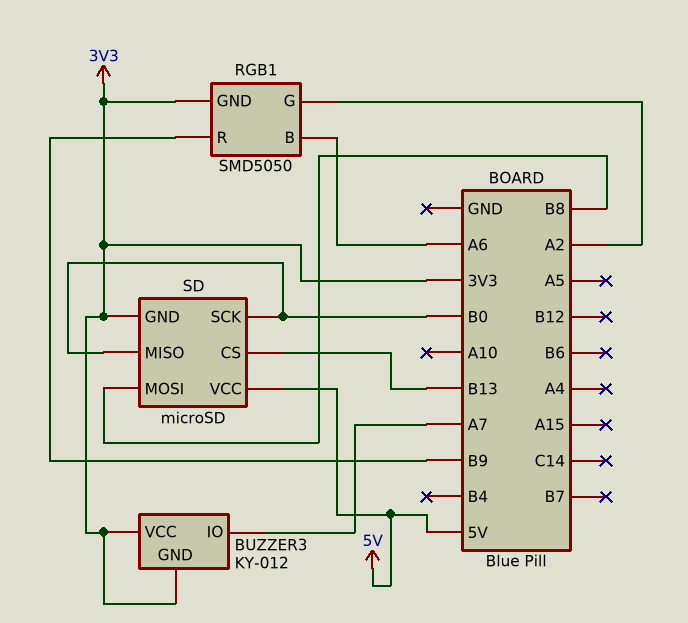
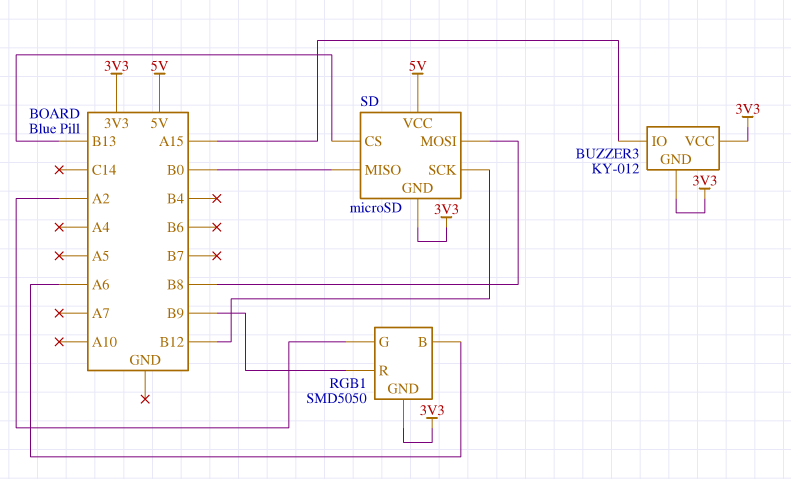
BUZZER3 pin IO: A7 -> A15
SD pin SCK: B0 -> B12

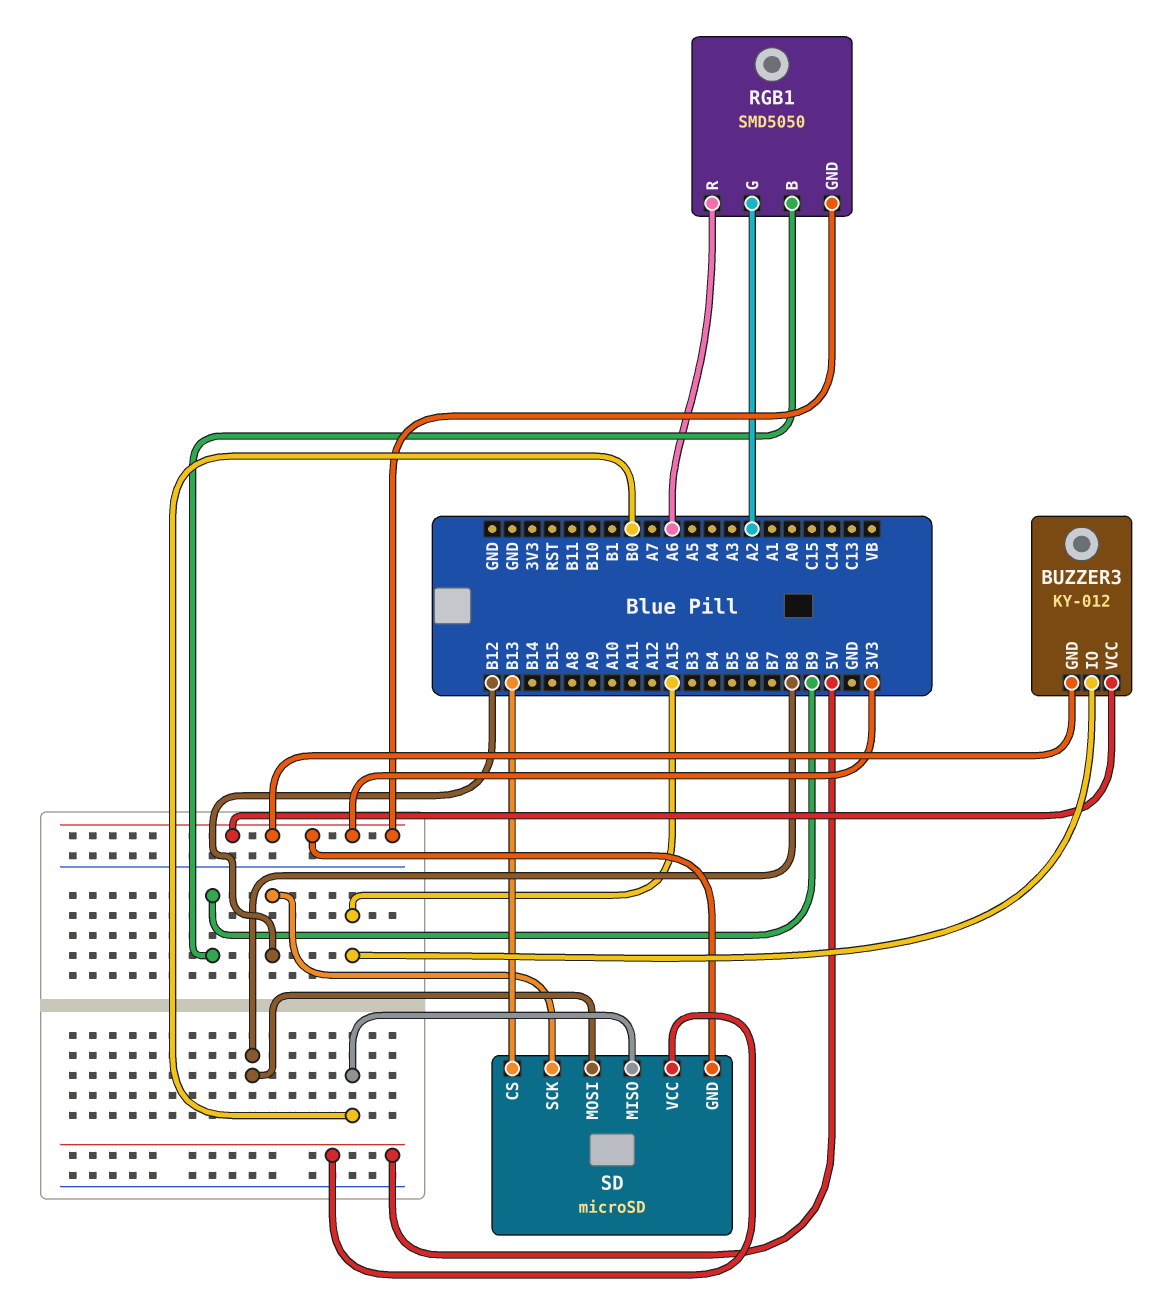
RGB1 pin B: A6 -> B9
RGB1 pin R: B9 -> A6

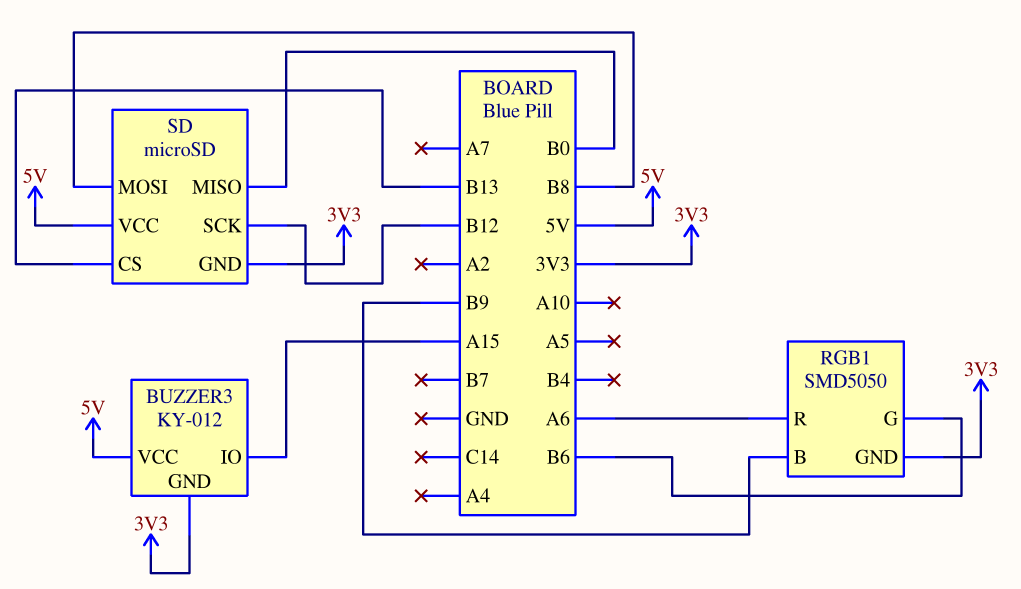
BUZZER3 pin VCC: 3V3 -> 5V
RGB1 pin G: A2 -> B6

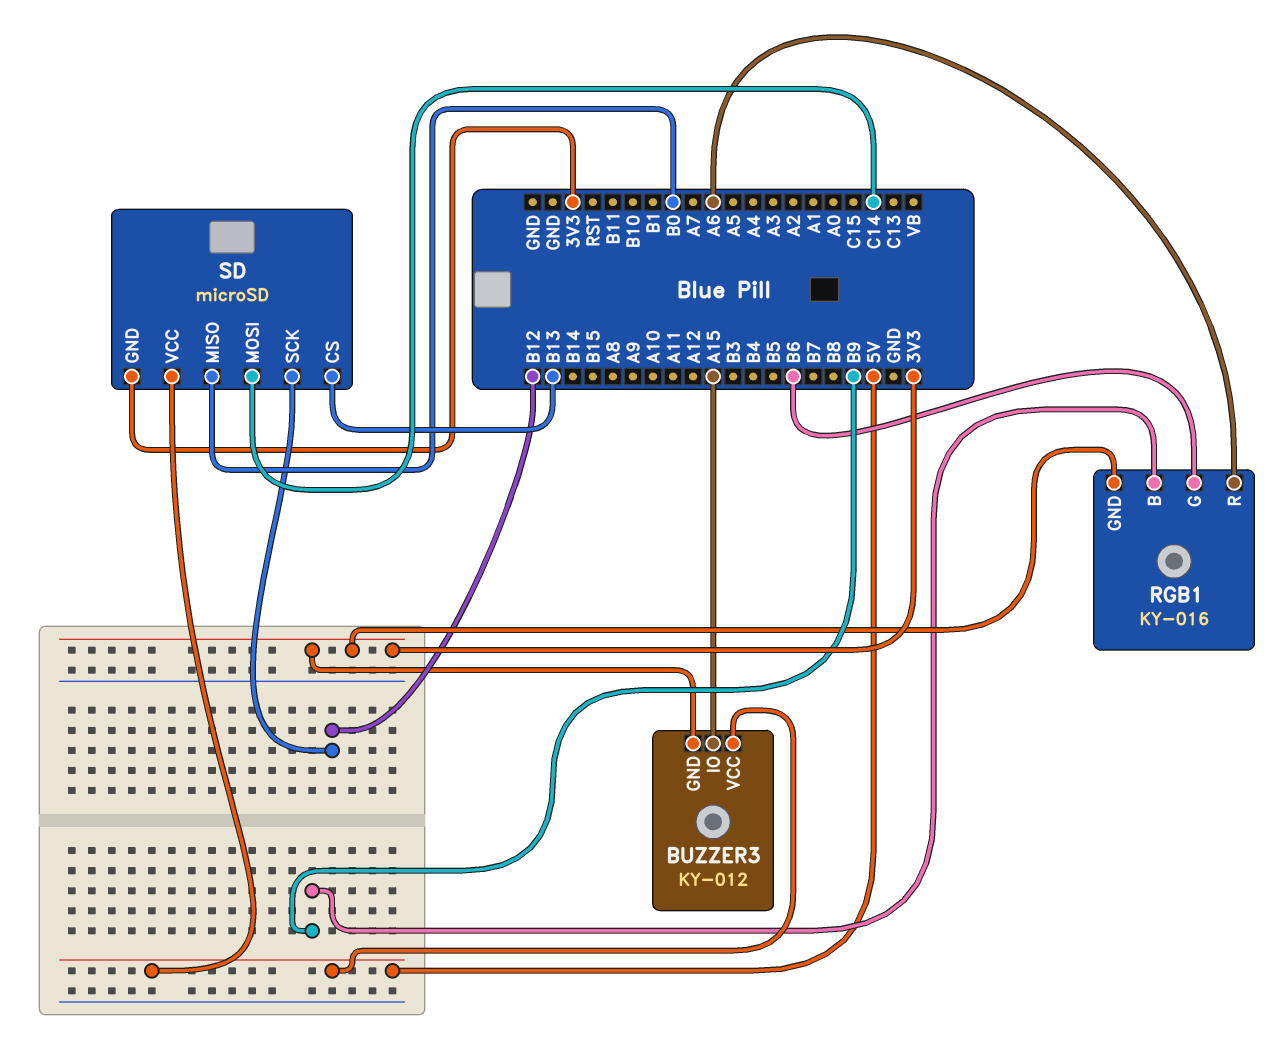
RGB1: SMD5050 -> KY-016
SD pin MOSI: B8 -> C14

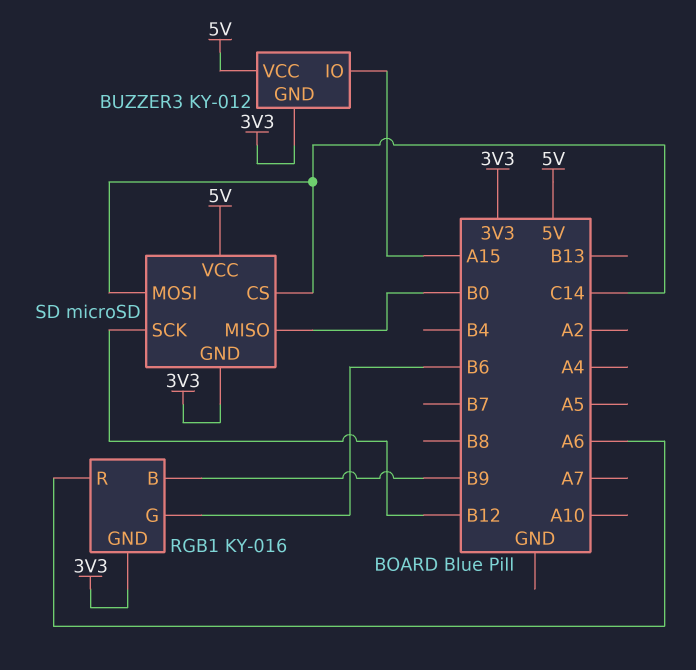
SD pin CS: B13 -> C14

